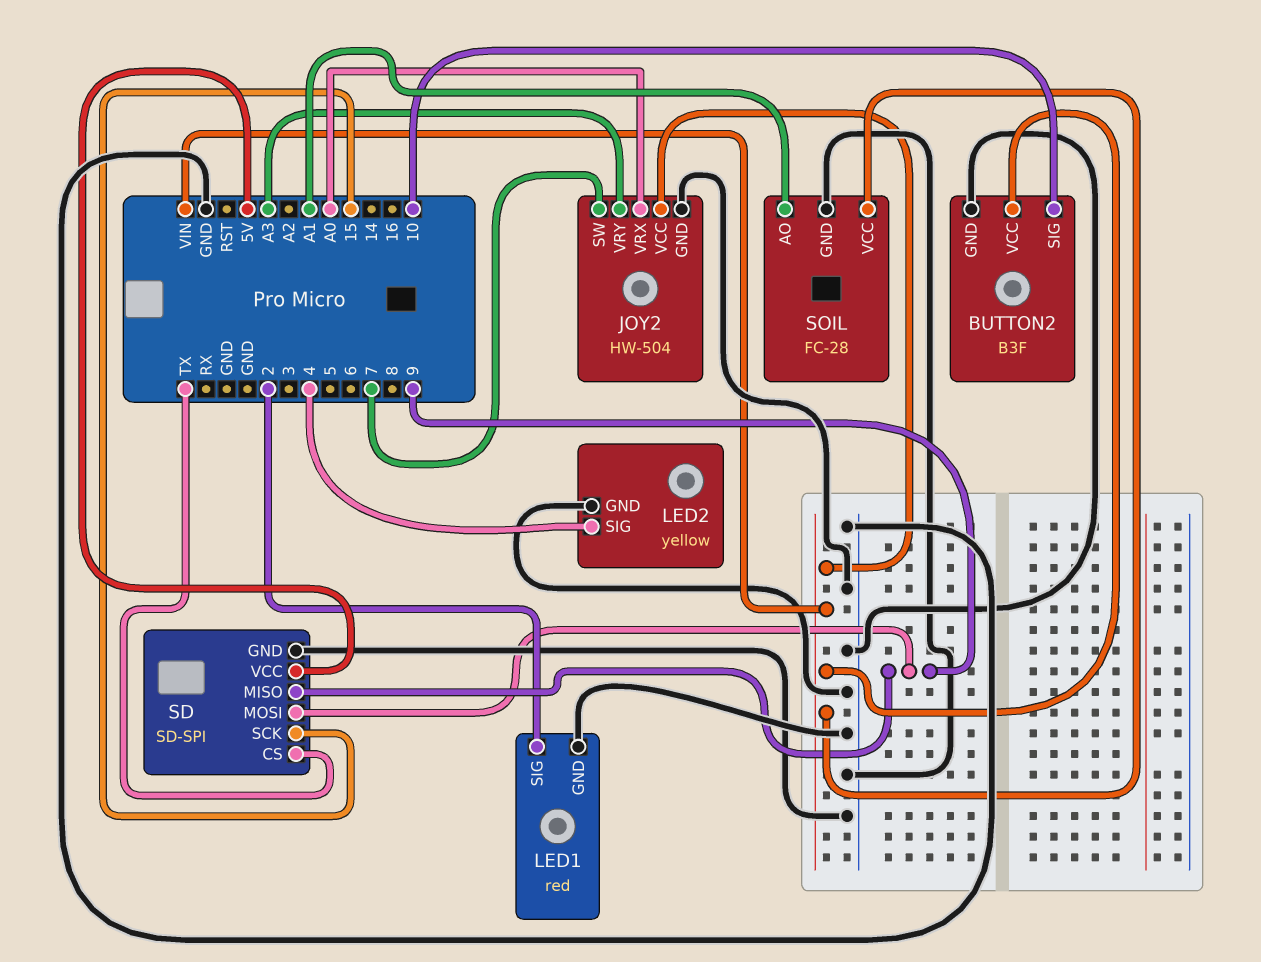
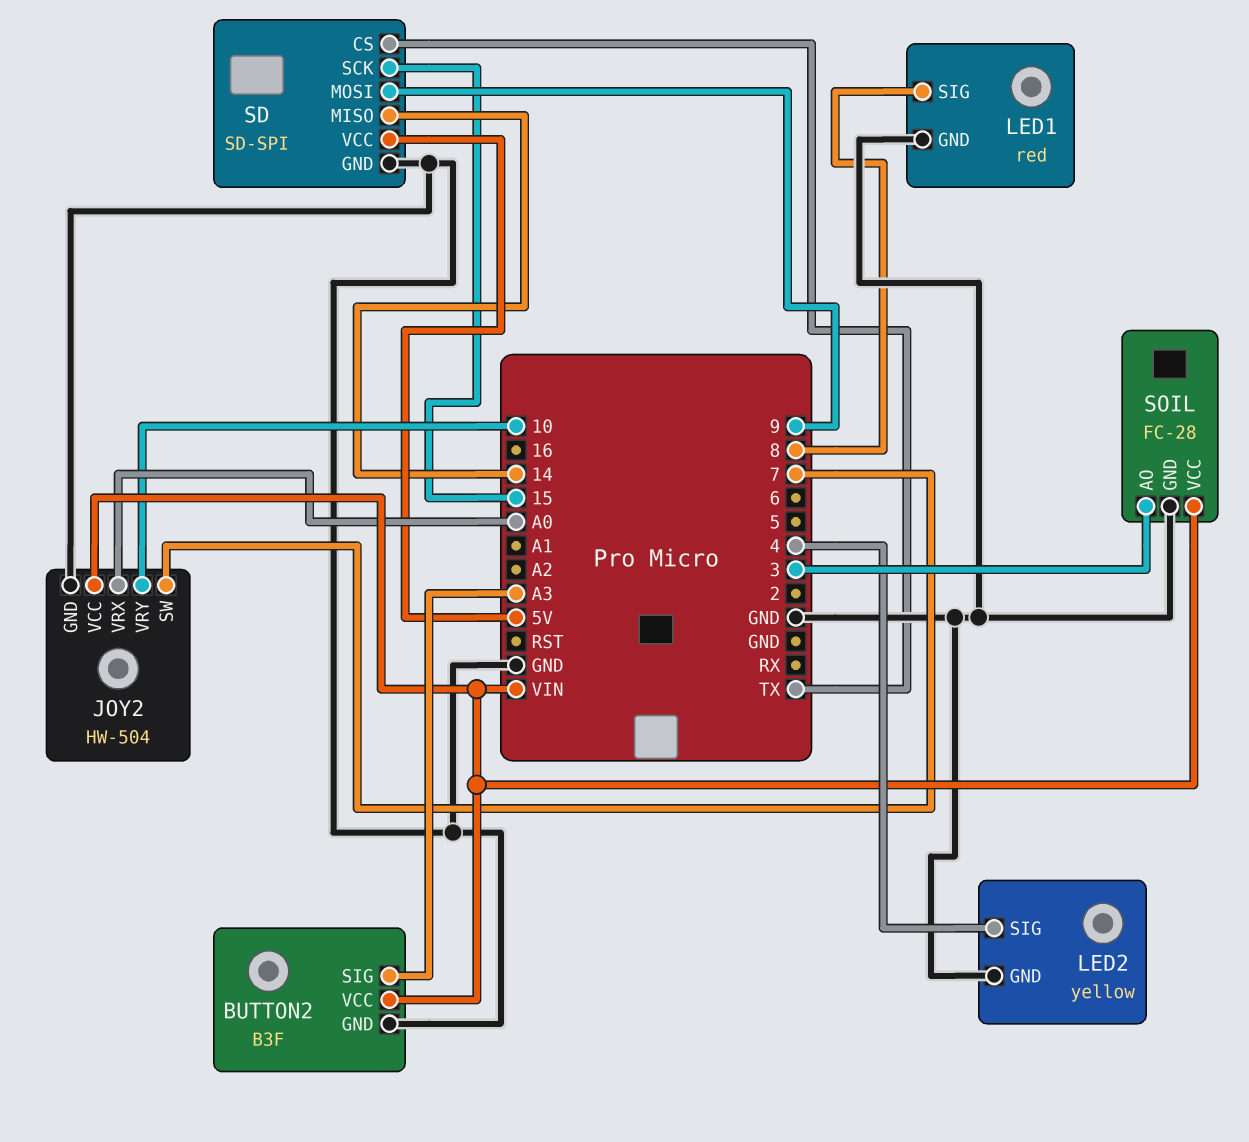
BUTTON2 pin SIG: 10 -> A3
JOY2 pin VRY: A3 -> 10
LED1 pin SIG: 2 -> 8
SD pin MISO: 9 -> 14
SOIL pin AO: A1 -> 3

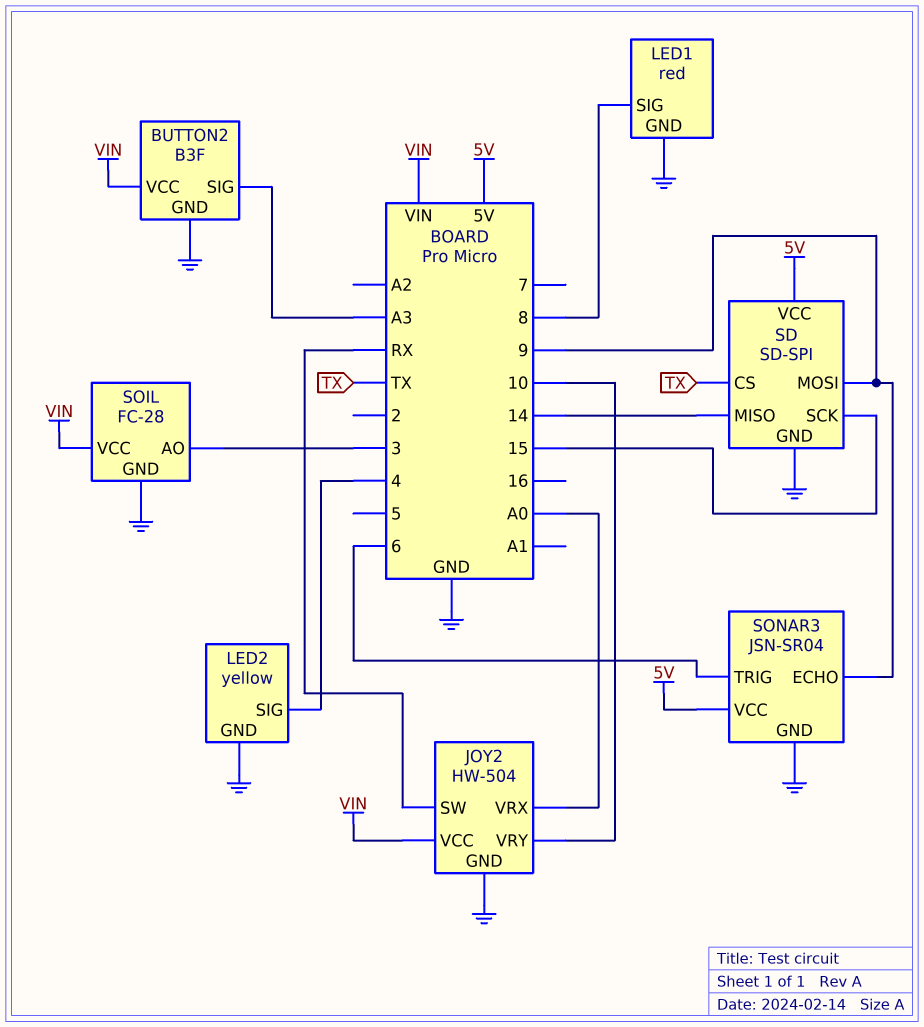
JOY2 pin SW: 7 -> RX
SONAR3: none -> JSN-SR04
SONAR3 pin ECHO: none -> 9
SONAR3 pin GND: none -> GND
SONAR3 pin TRIG: none -> 6
SONAR3 pin VCC: none -> 5V

